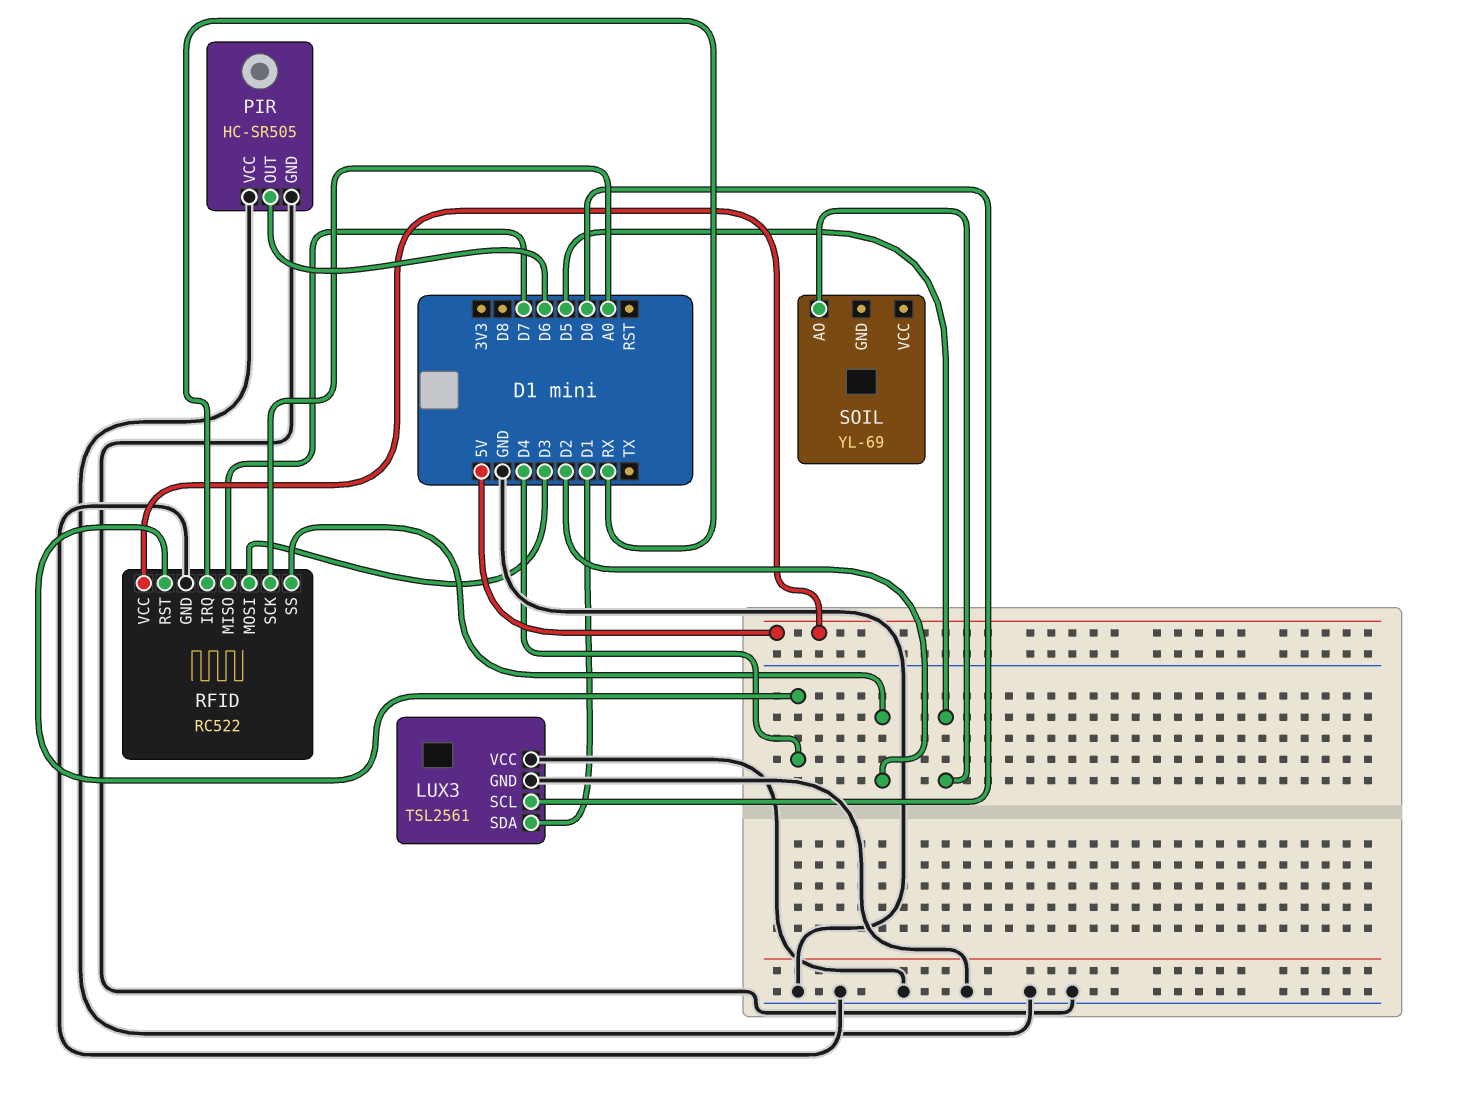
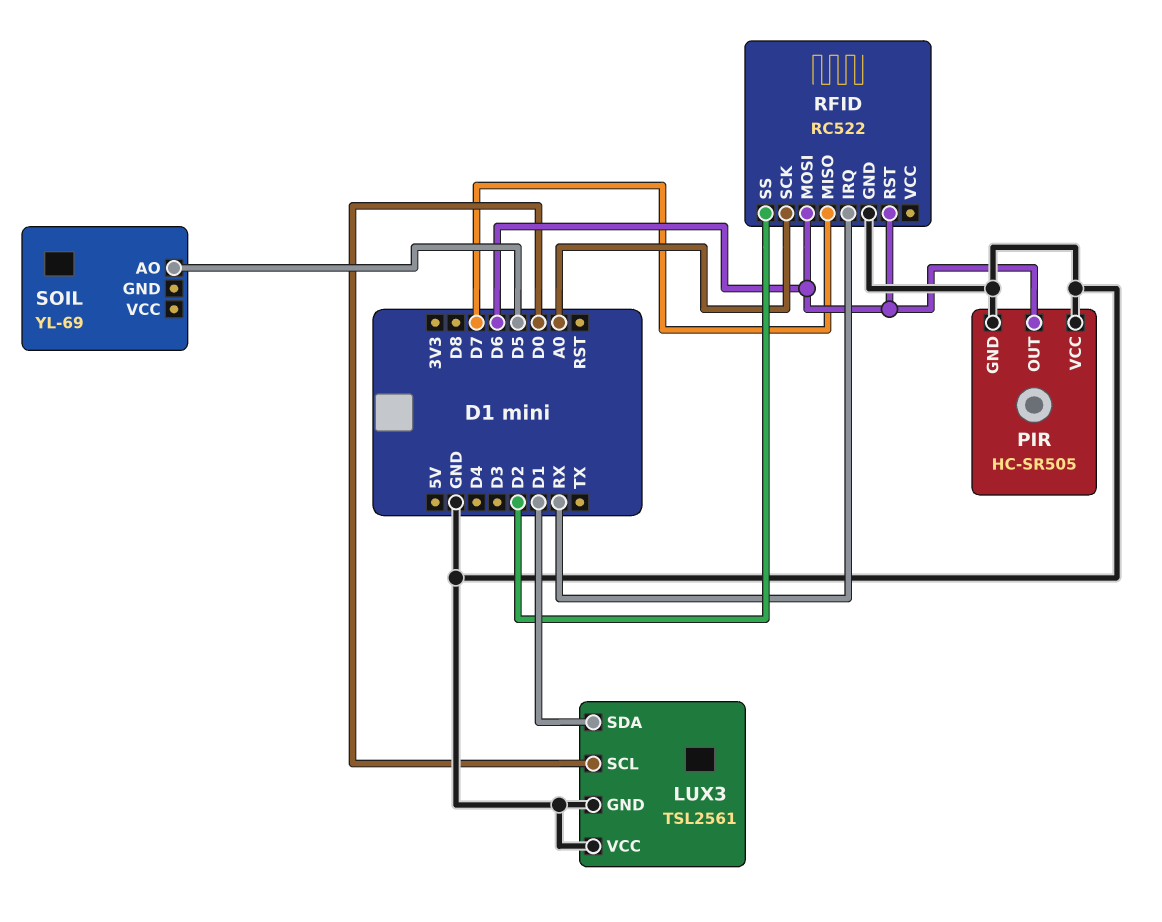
RFID pin MOSI: D3 -> D6
RFID pin RST: D4 -> D6
RFID pin VCC: 5V -> none

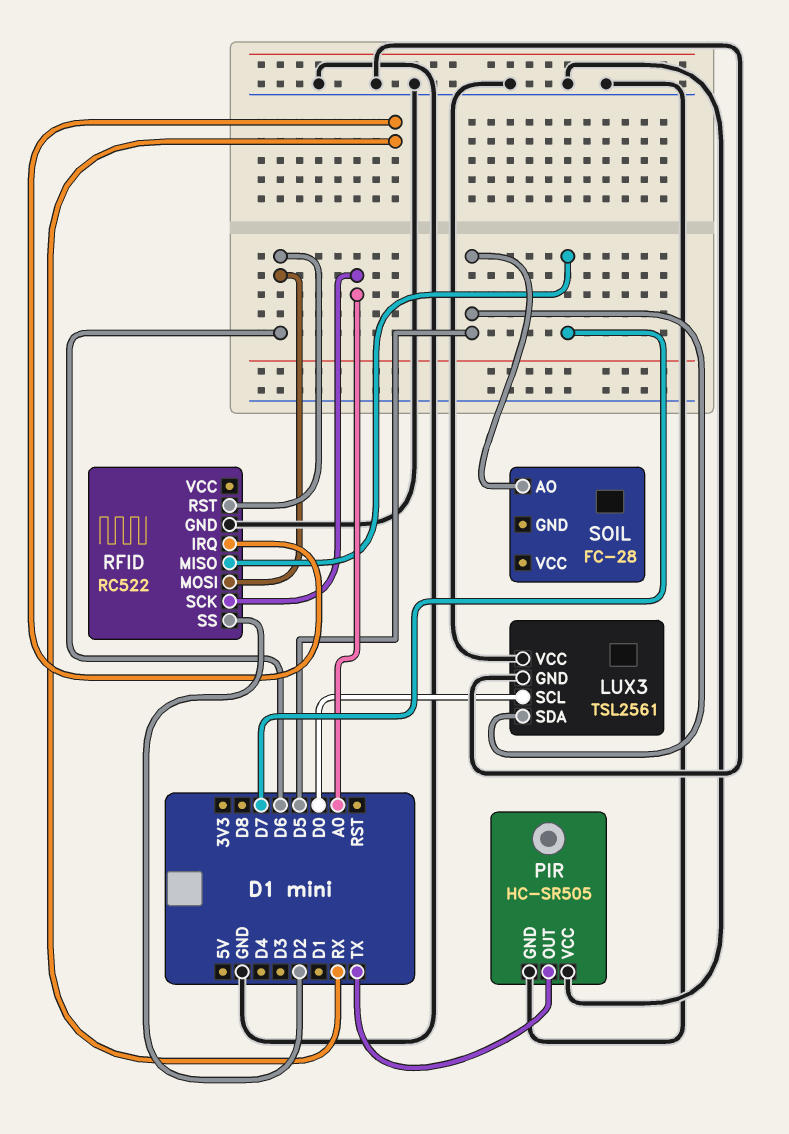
LUX3 pin SDA: D1 -> D5
PIR pin OUT: D6 -> TX
SOIL: YL-69 -> FC-28

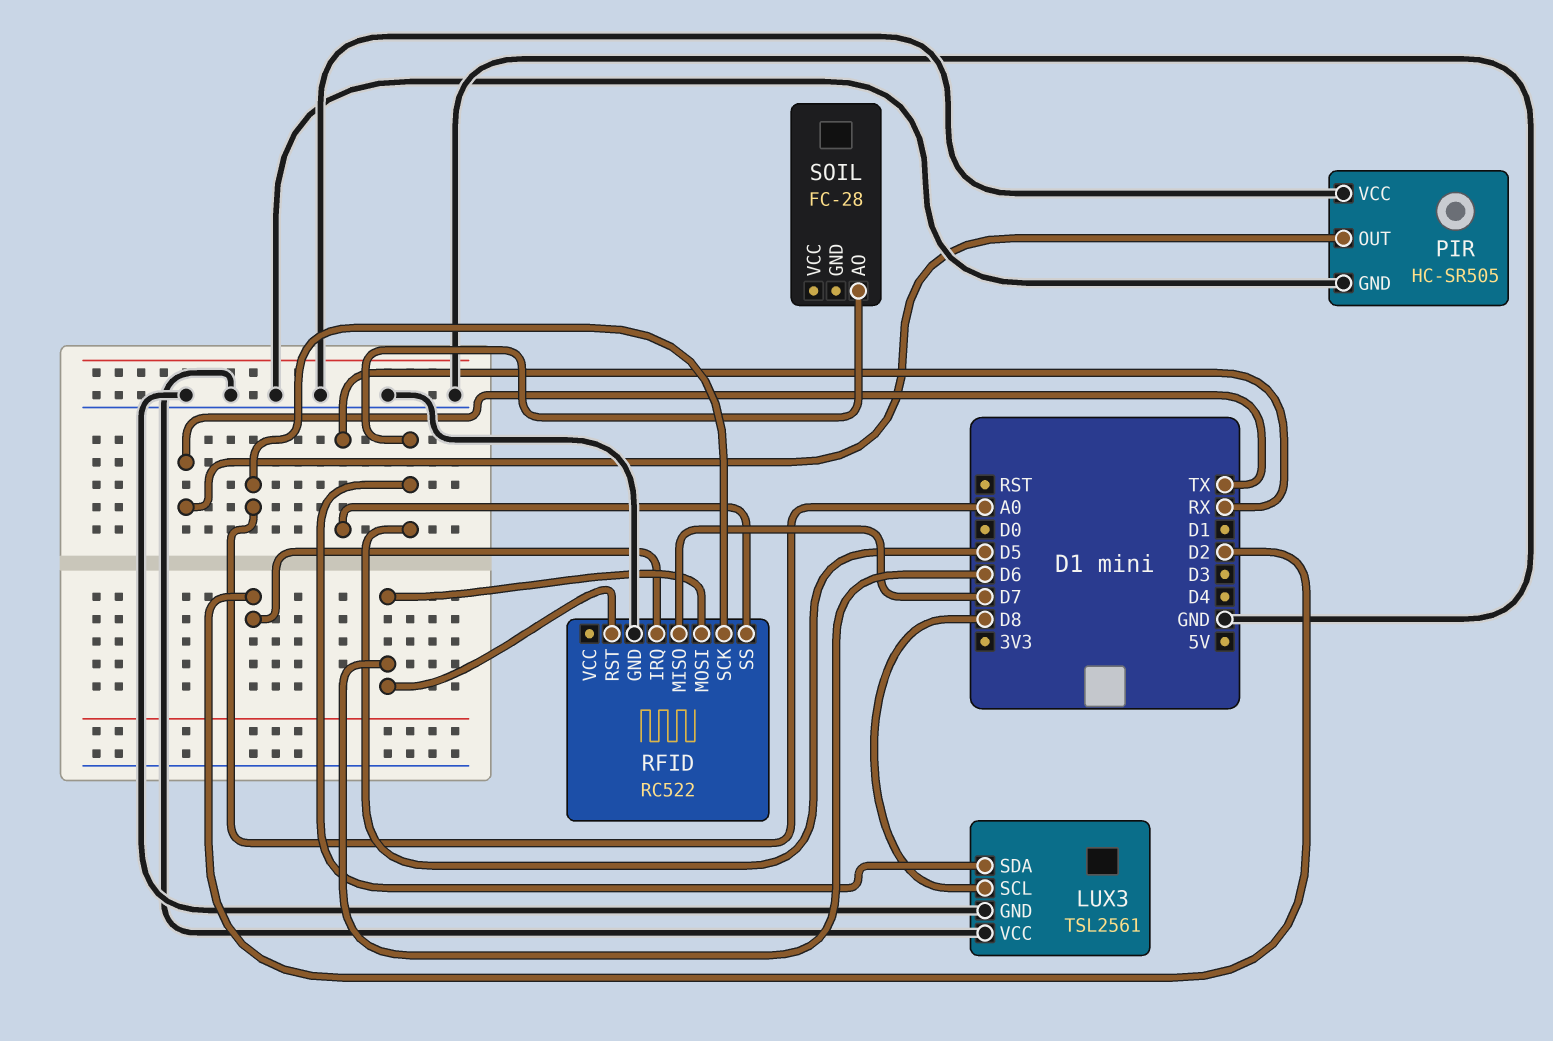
LUX3 pin SCL: D0 -> D8
RFID pin IRQ: RX -> D2
RFID pin SS: D2 -> RX

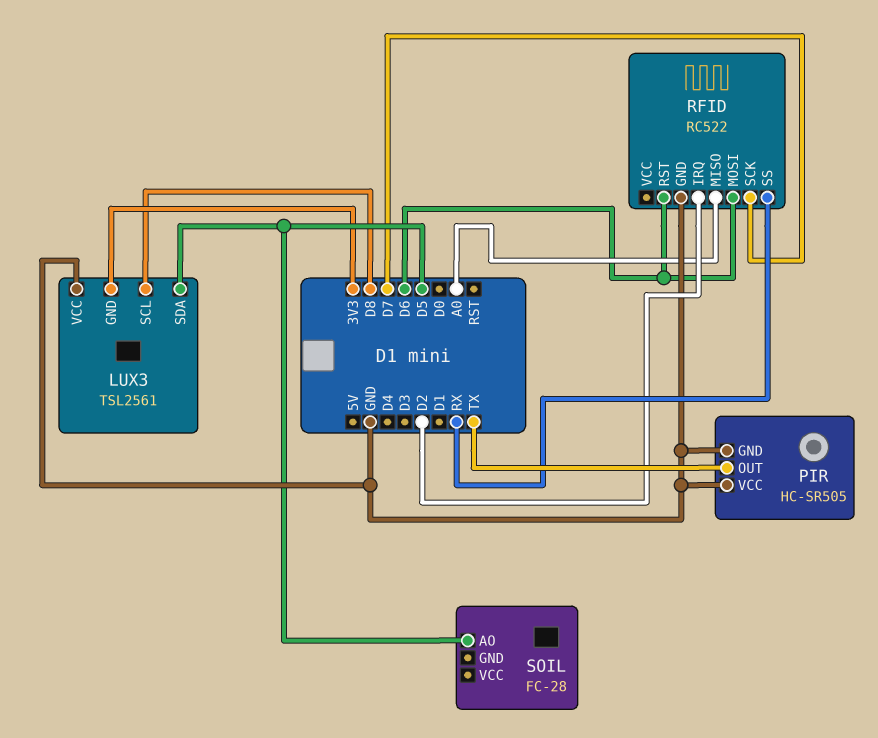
LUX3 pin GND: GND -> 3V3
RFID pin MISO: D7 -> A0
RFID pin SCK: A0 -> D7

